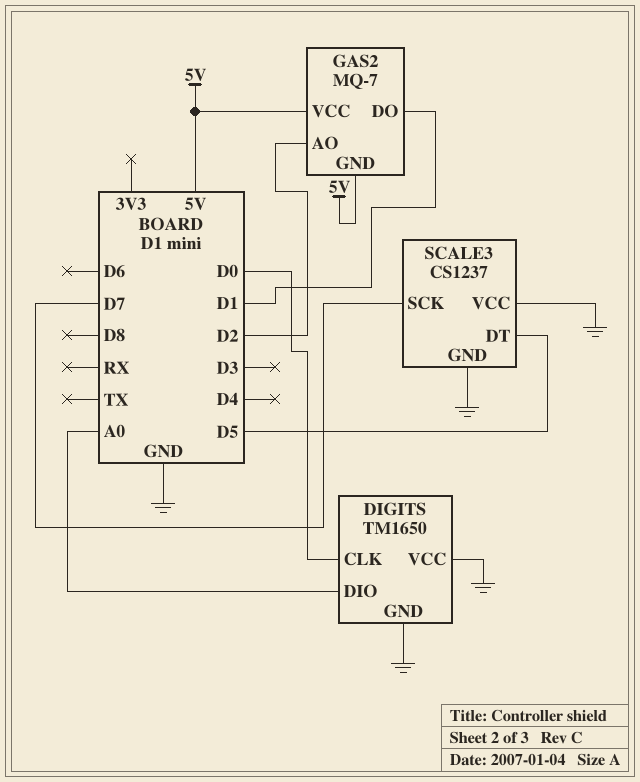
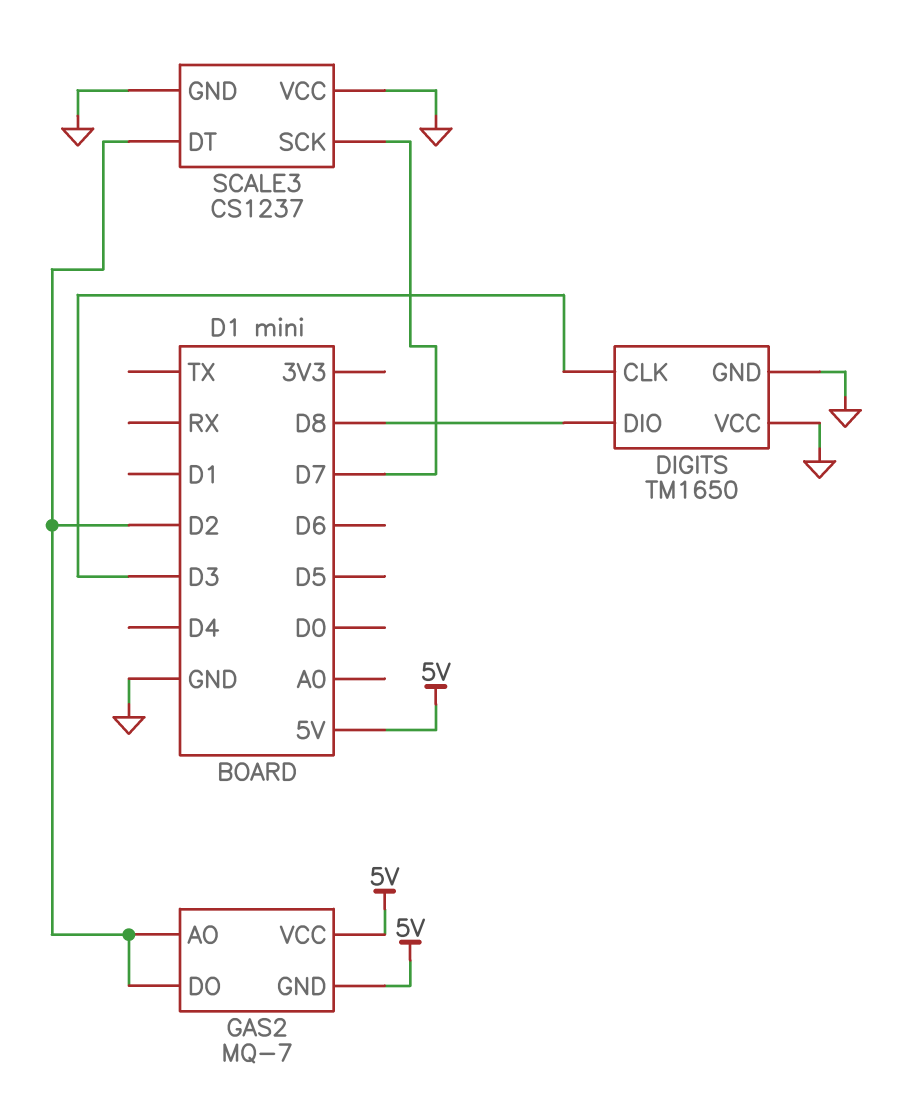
DIGITS pin CLK: D0 -> D3
DIGITS pin DIO: A0 -> D8
GAS2 pin DO: D1 -> D2
SCALE3 pin DT: D5 -> D2

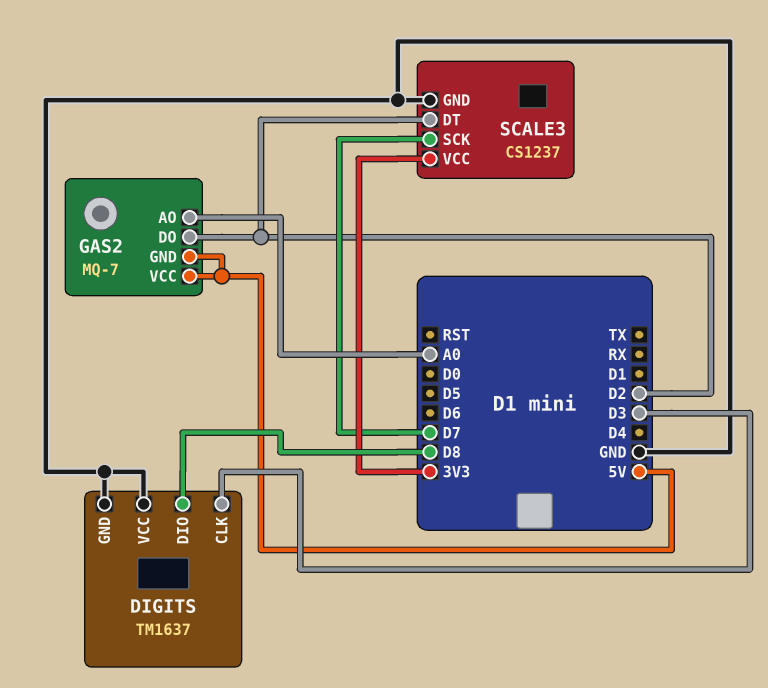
DIGITS: TM1650 -> TM1637
GAS2 pin AO: D2 -> A0
SCALE3 pin VCC: GND -> 3V3

